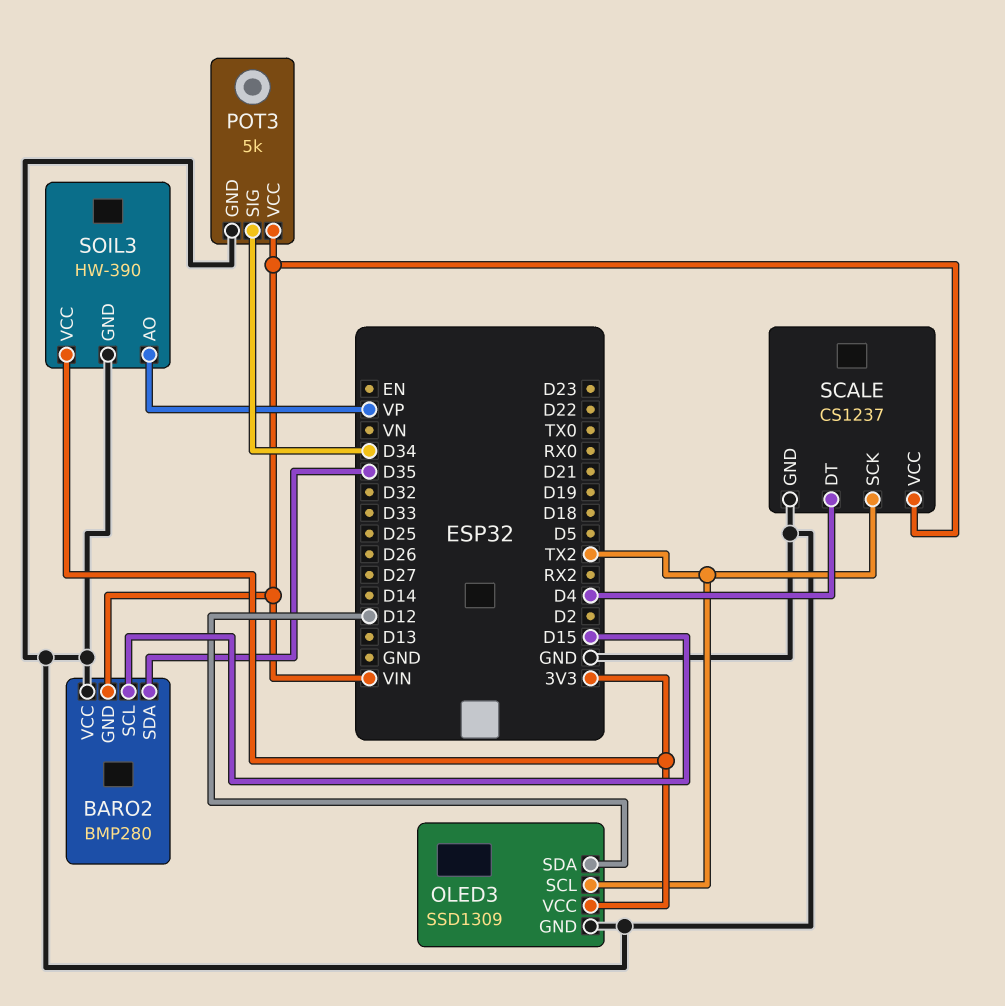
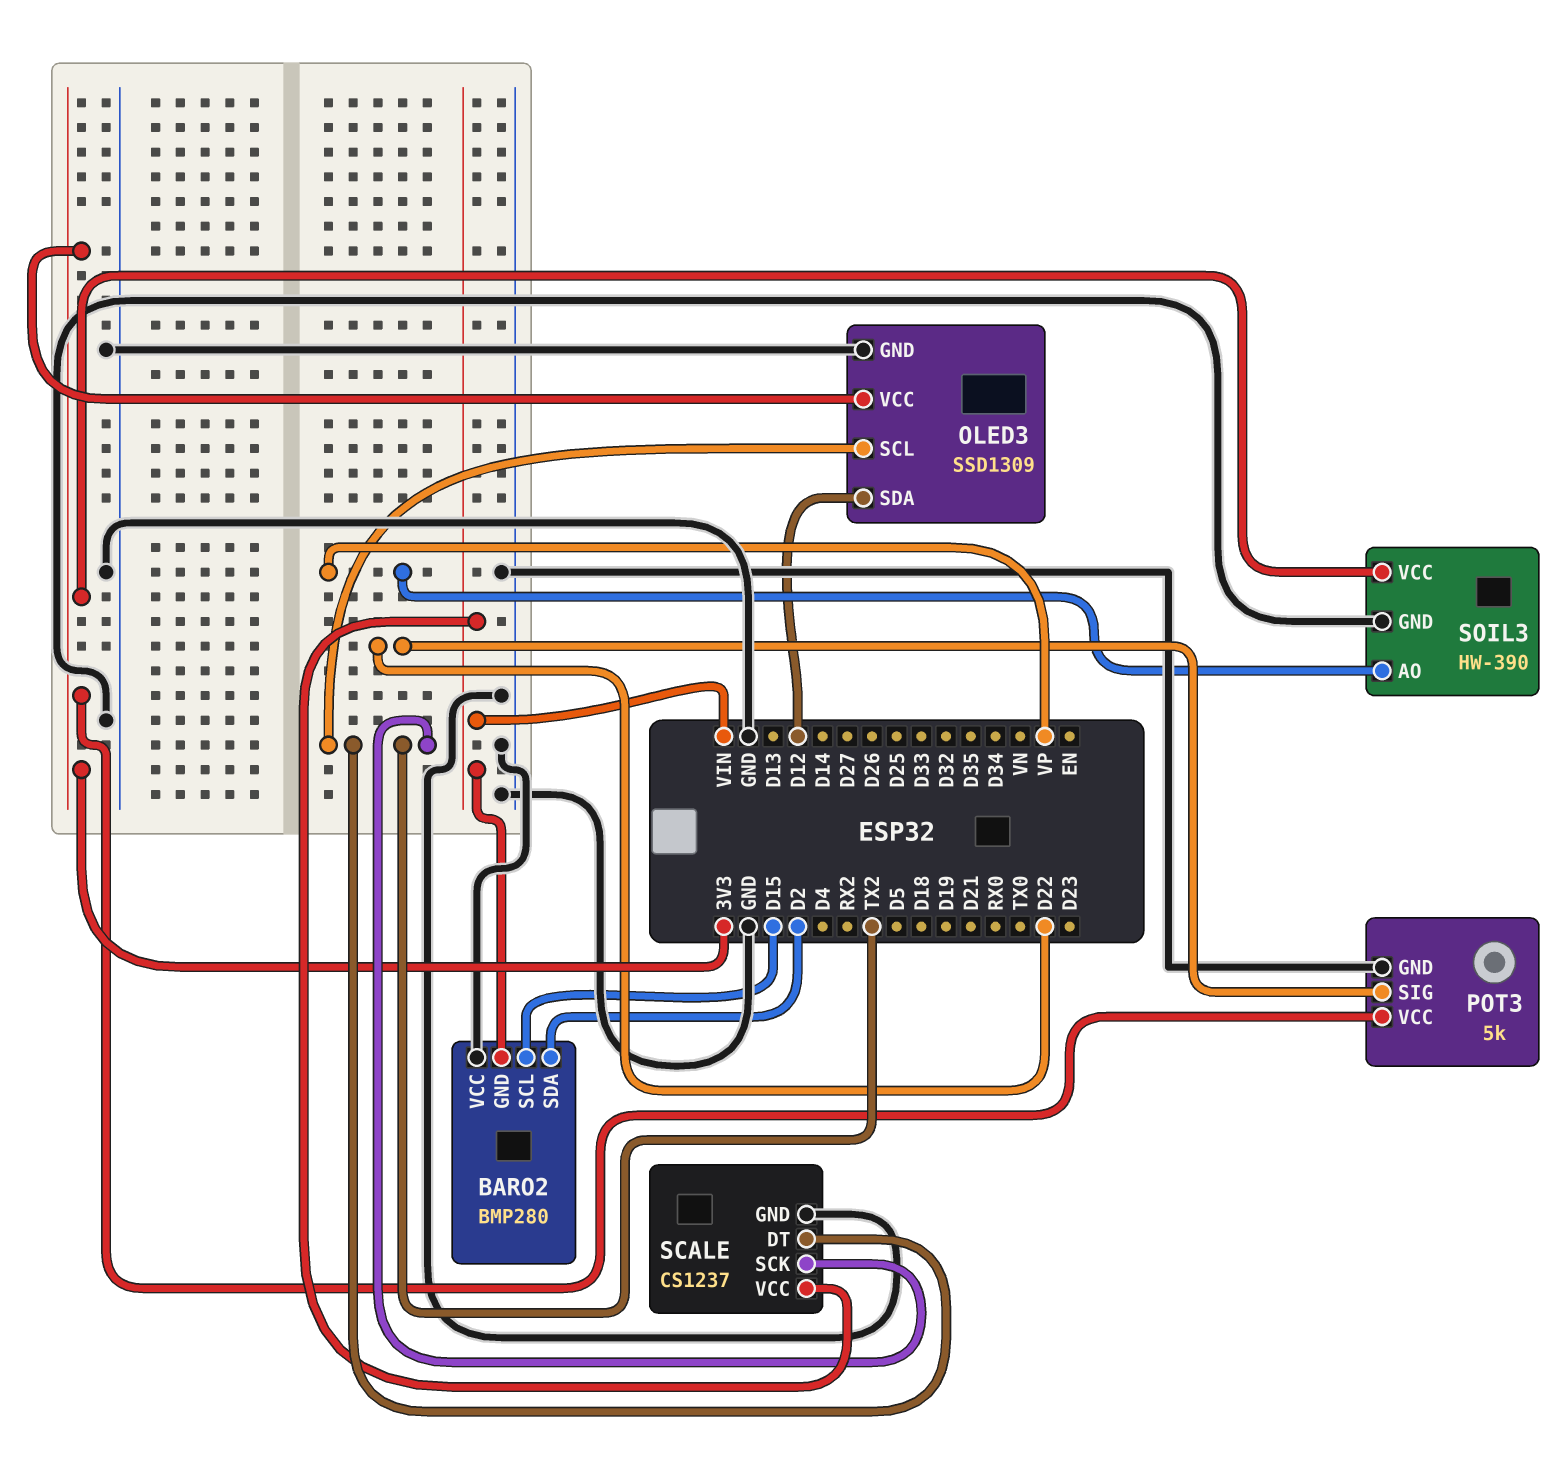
BARO2 pin SDA: D35 -> D2
POT3 pin SIG: D34 -> D22
POT3 pin VCC: VIN -> 3V3
SCALE pin DT: D4 -> TX2

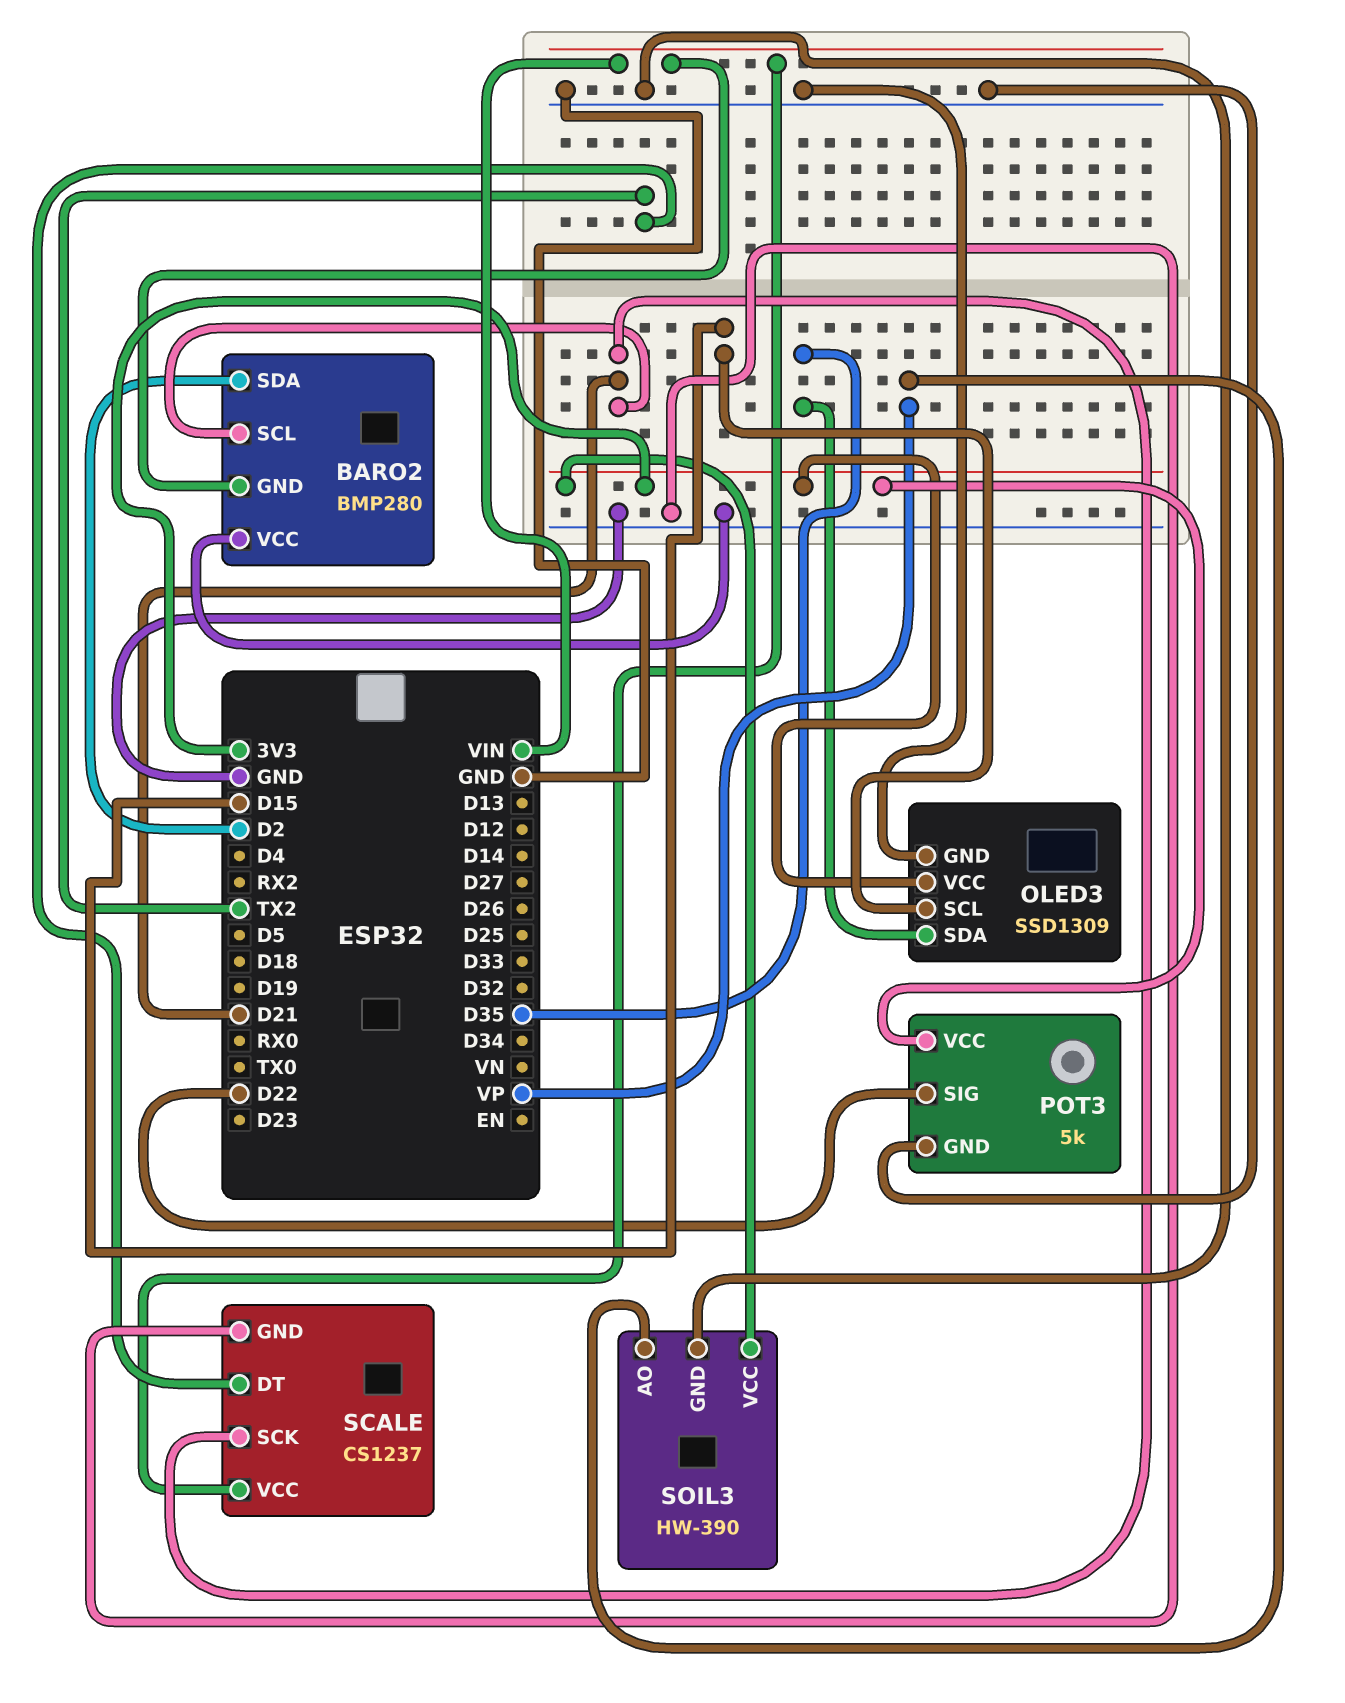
BARO2 pin SCL: D15 -> D21
OLED3 pin SCL: TX2 -> D15
OLED3 pin SDA: D12 -> D35
SCALE pin SCK: TX2 -> D21

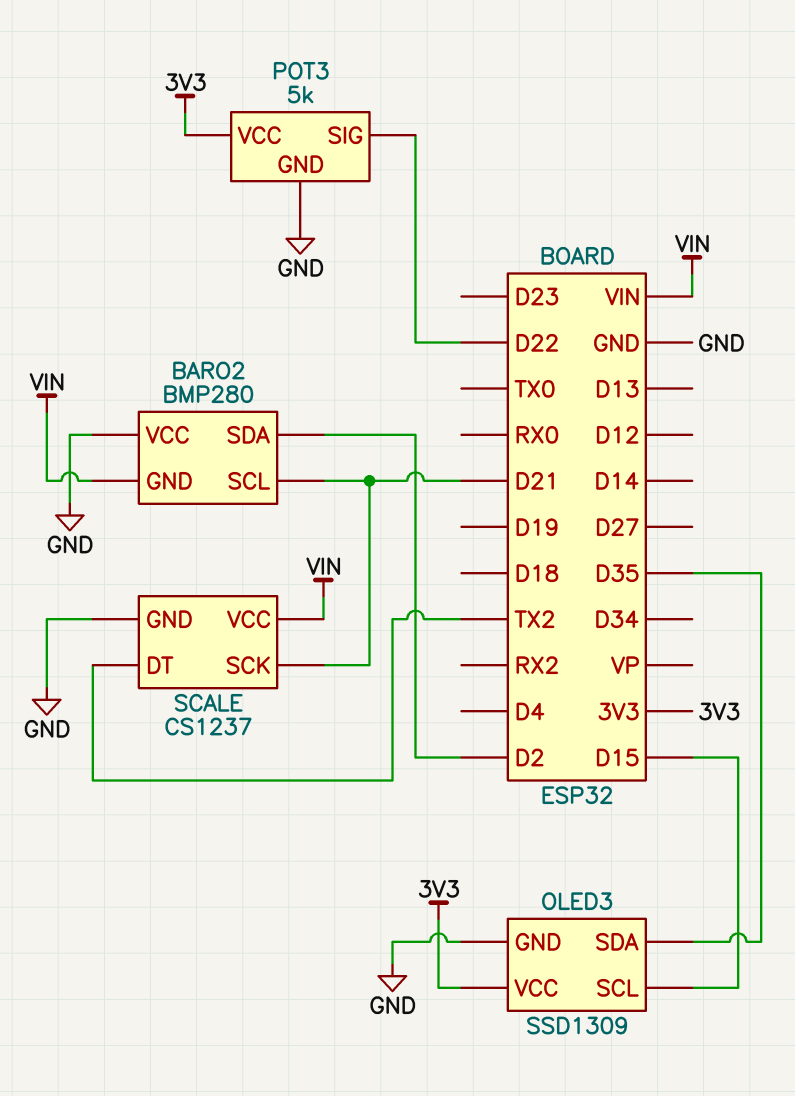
SOIL3: HW-390 -> none
SOIL3 pin AO: VP -> none
SOIL3 pin GND: GND -> none
SOIL3 pin VCC: 3V3 -> none

